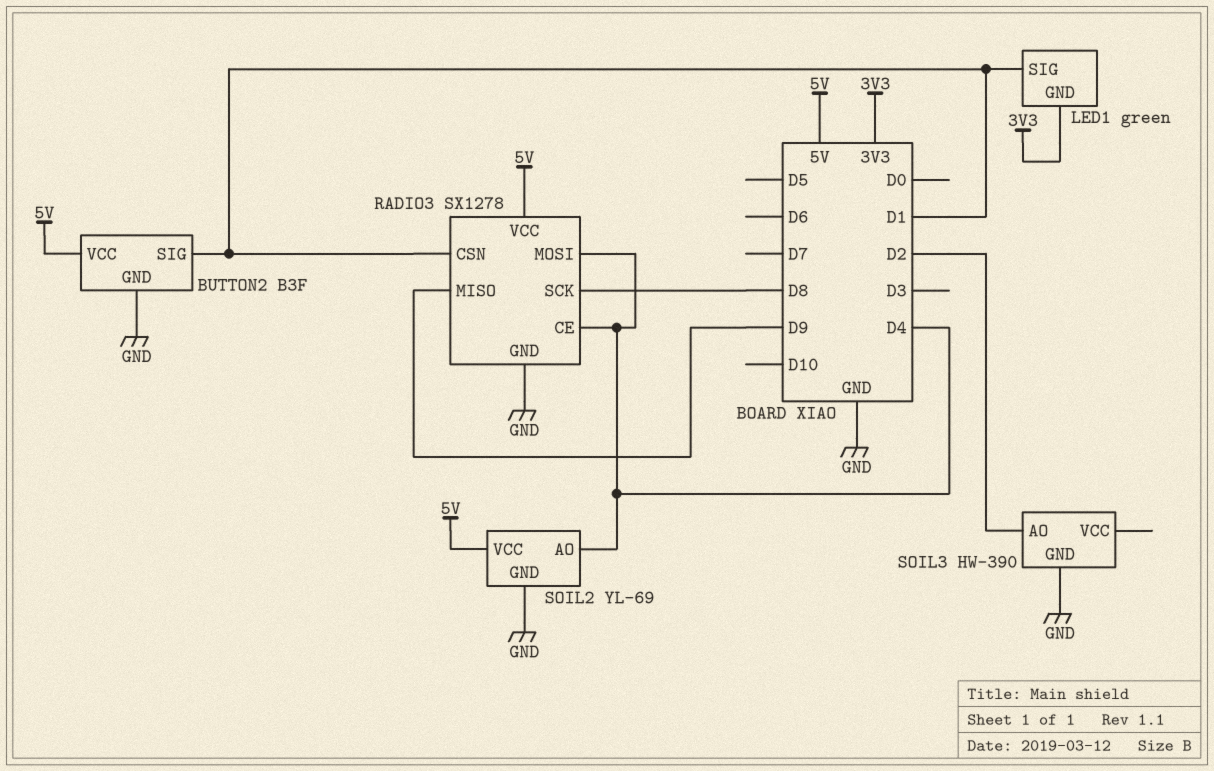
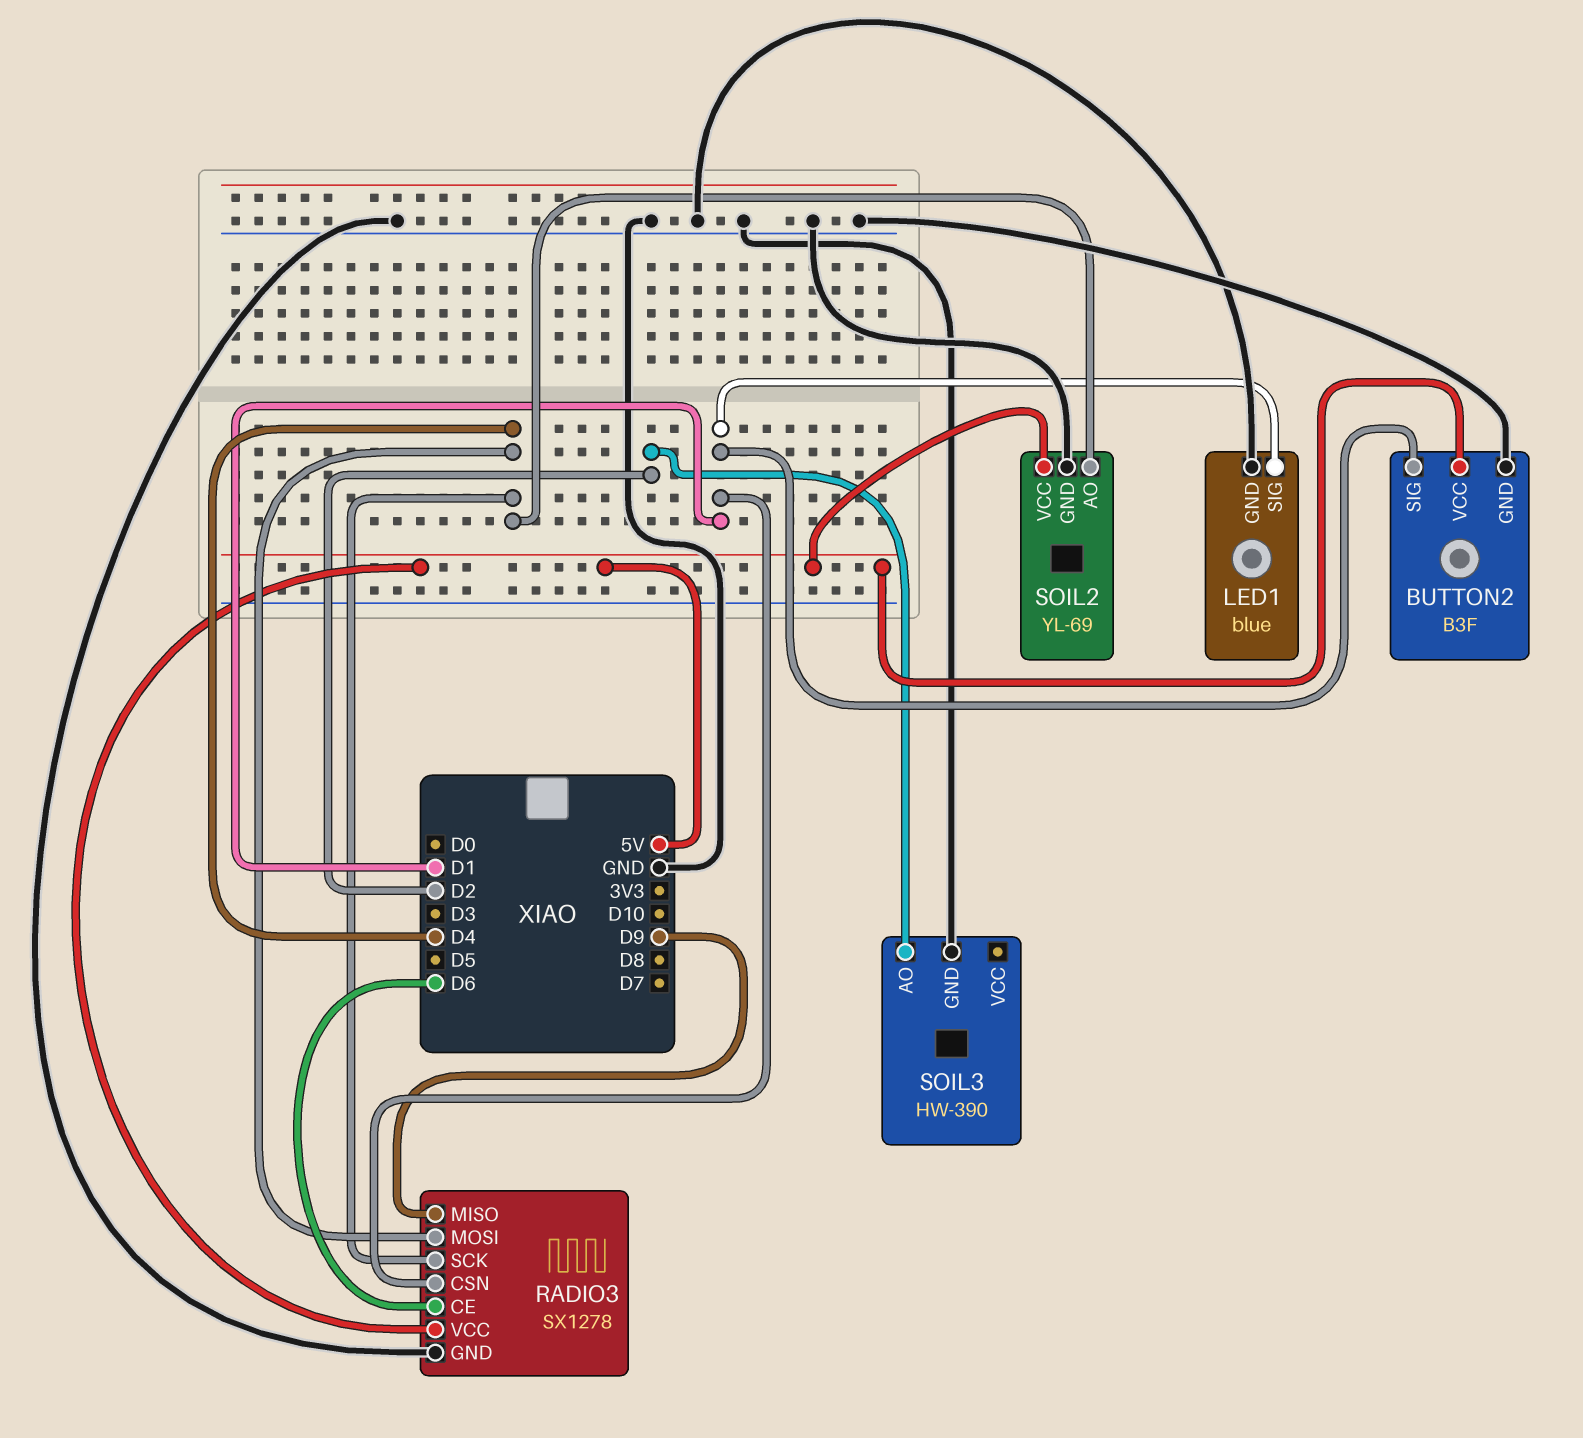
LED1: green -> blue
LED1 pin GND: 3V3 -> GND
RADIO3 pin CE: D4 -> D6
RADIO3 pin SCK: D8 -> D4

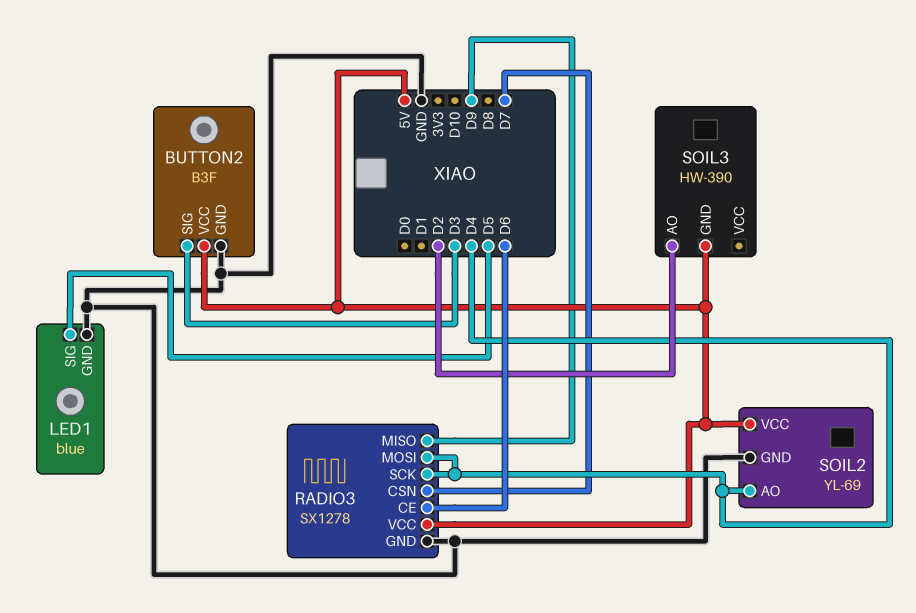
BUTTON2 pin SIG: D1 -> D3
LED1 pin SIG: D1 -> D5
RADIO3 pin CSN: D1 -> D7
SOIL3 pin GND: GND -> 5V

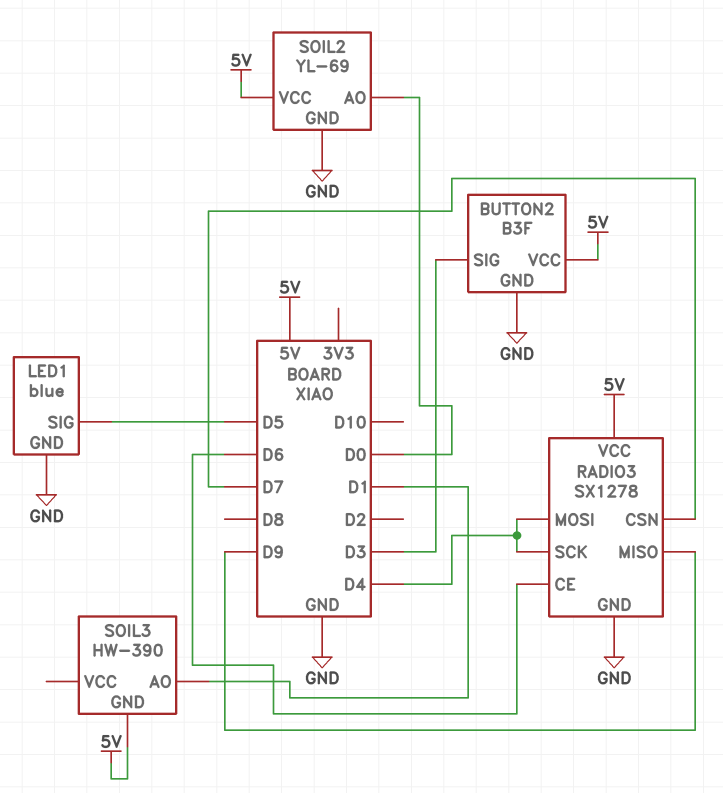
SOIL2 pin AO: D4 -> D0
SOIL3 pin AO: D2 -> D1

